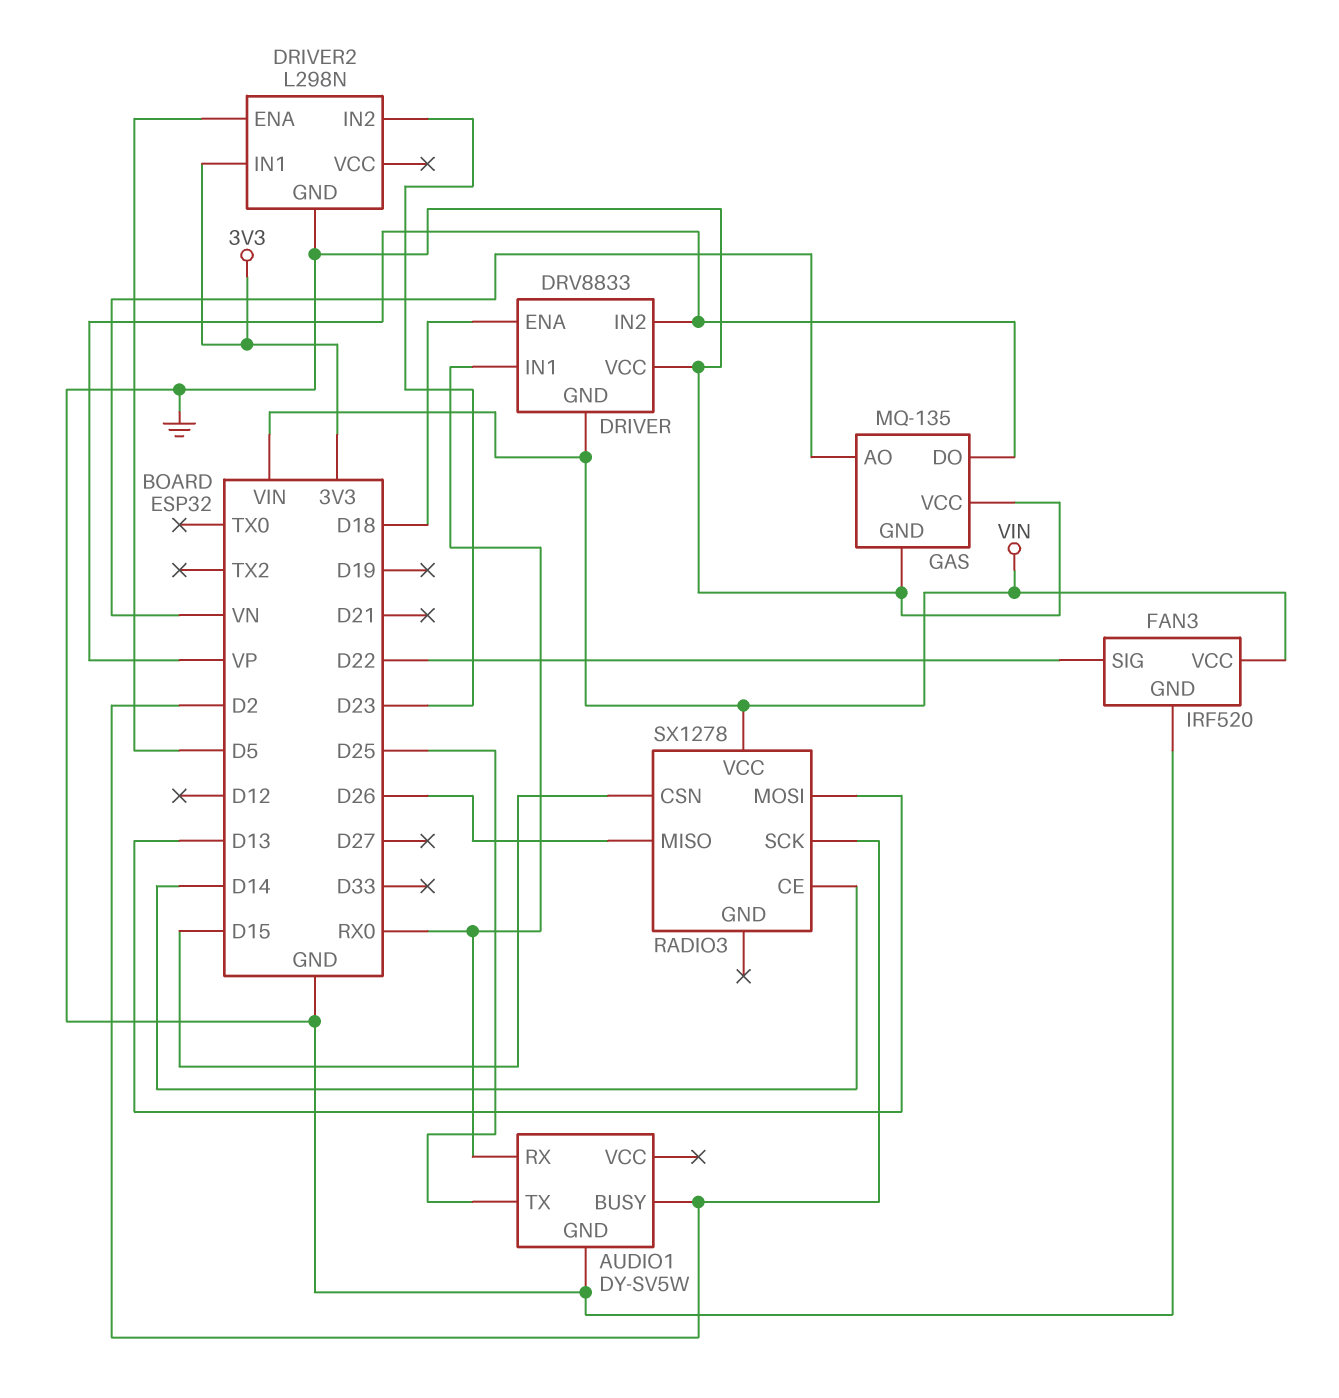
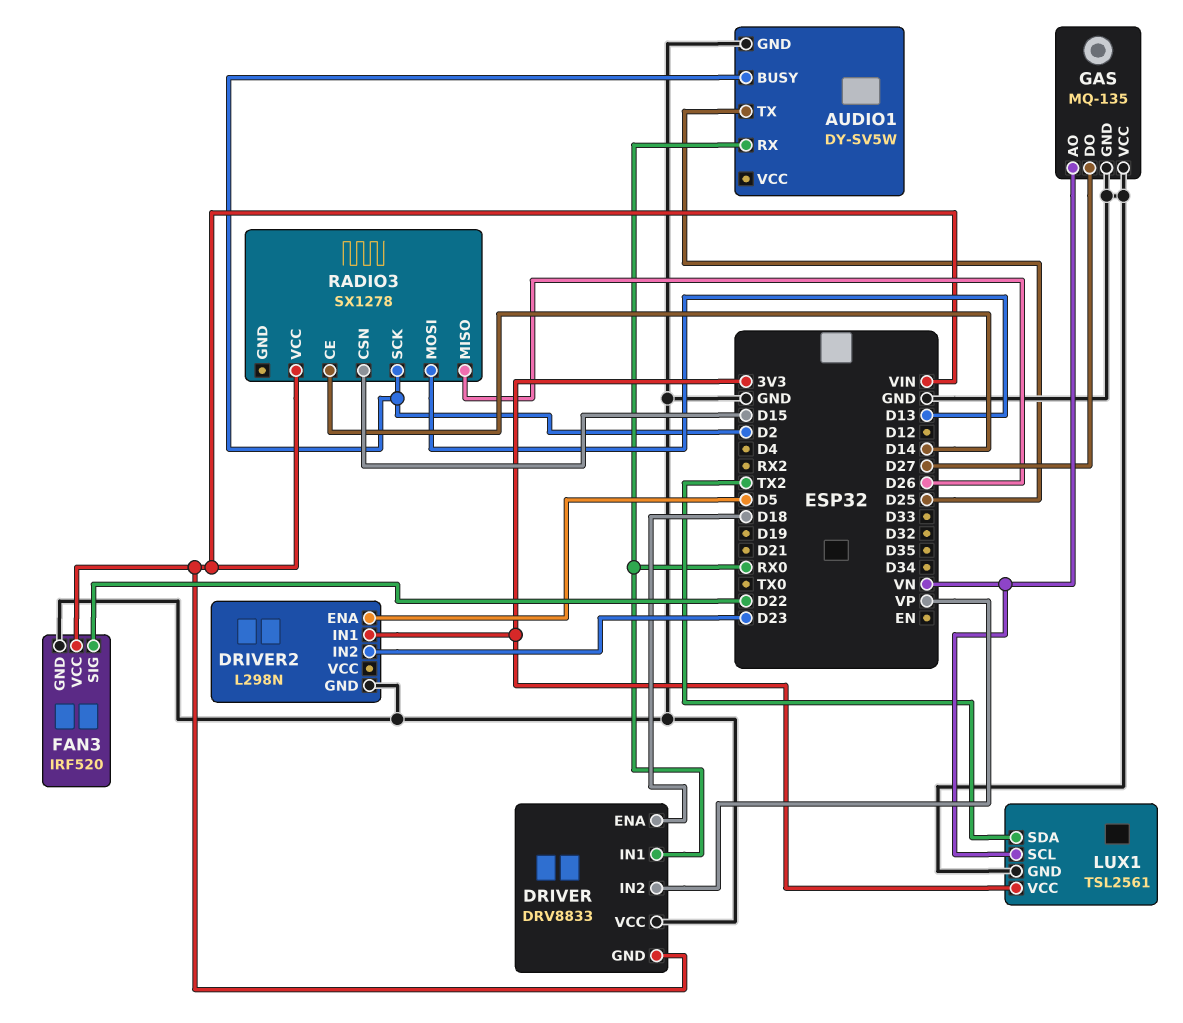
GAS pin DO: VP -> D27
LUX1: none -> TSL2561
LUX1 pin GND: none -> GND
LUX1 pin SCL: none -> VN
LUX1 pin SDA: none -> TX2
LUX1 pin VCC: none -> 3V3

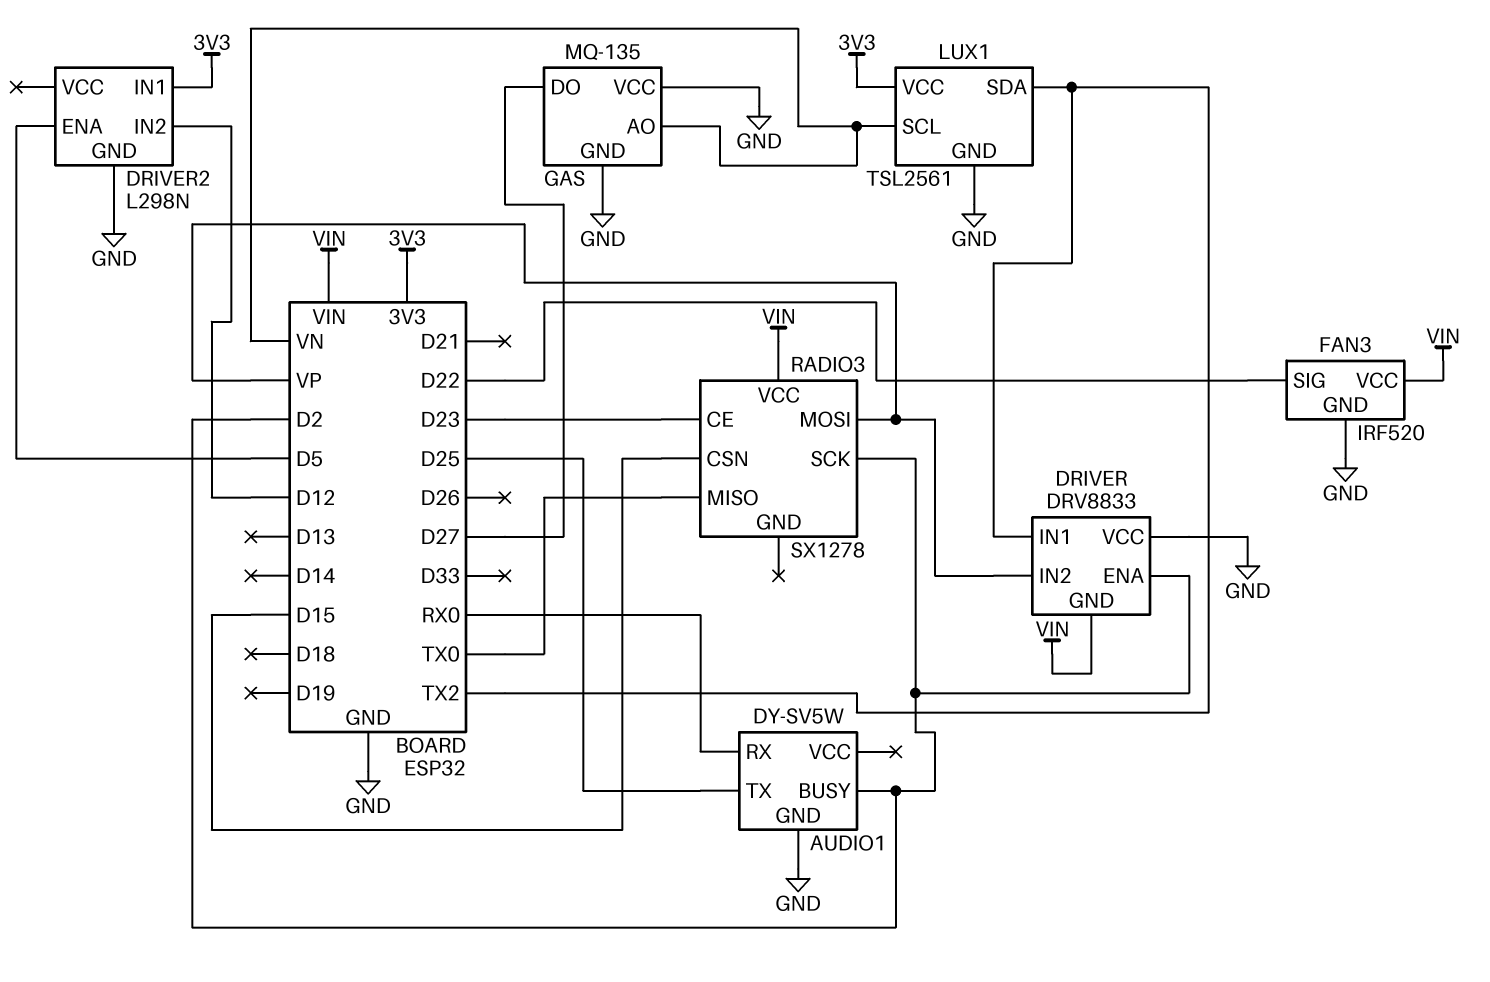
DRIVER pin ENA: D18 -> D2
DRIVER pin IN1: RX0 -> TX2
DRIVER2 pin IN2: D23 -> D12
RADIO3 pin CE: D14 -> D23
RADIO3 pin MISO: D26 -> TX0
RADIO3 pin MOSI: D13 -> VP

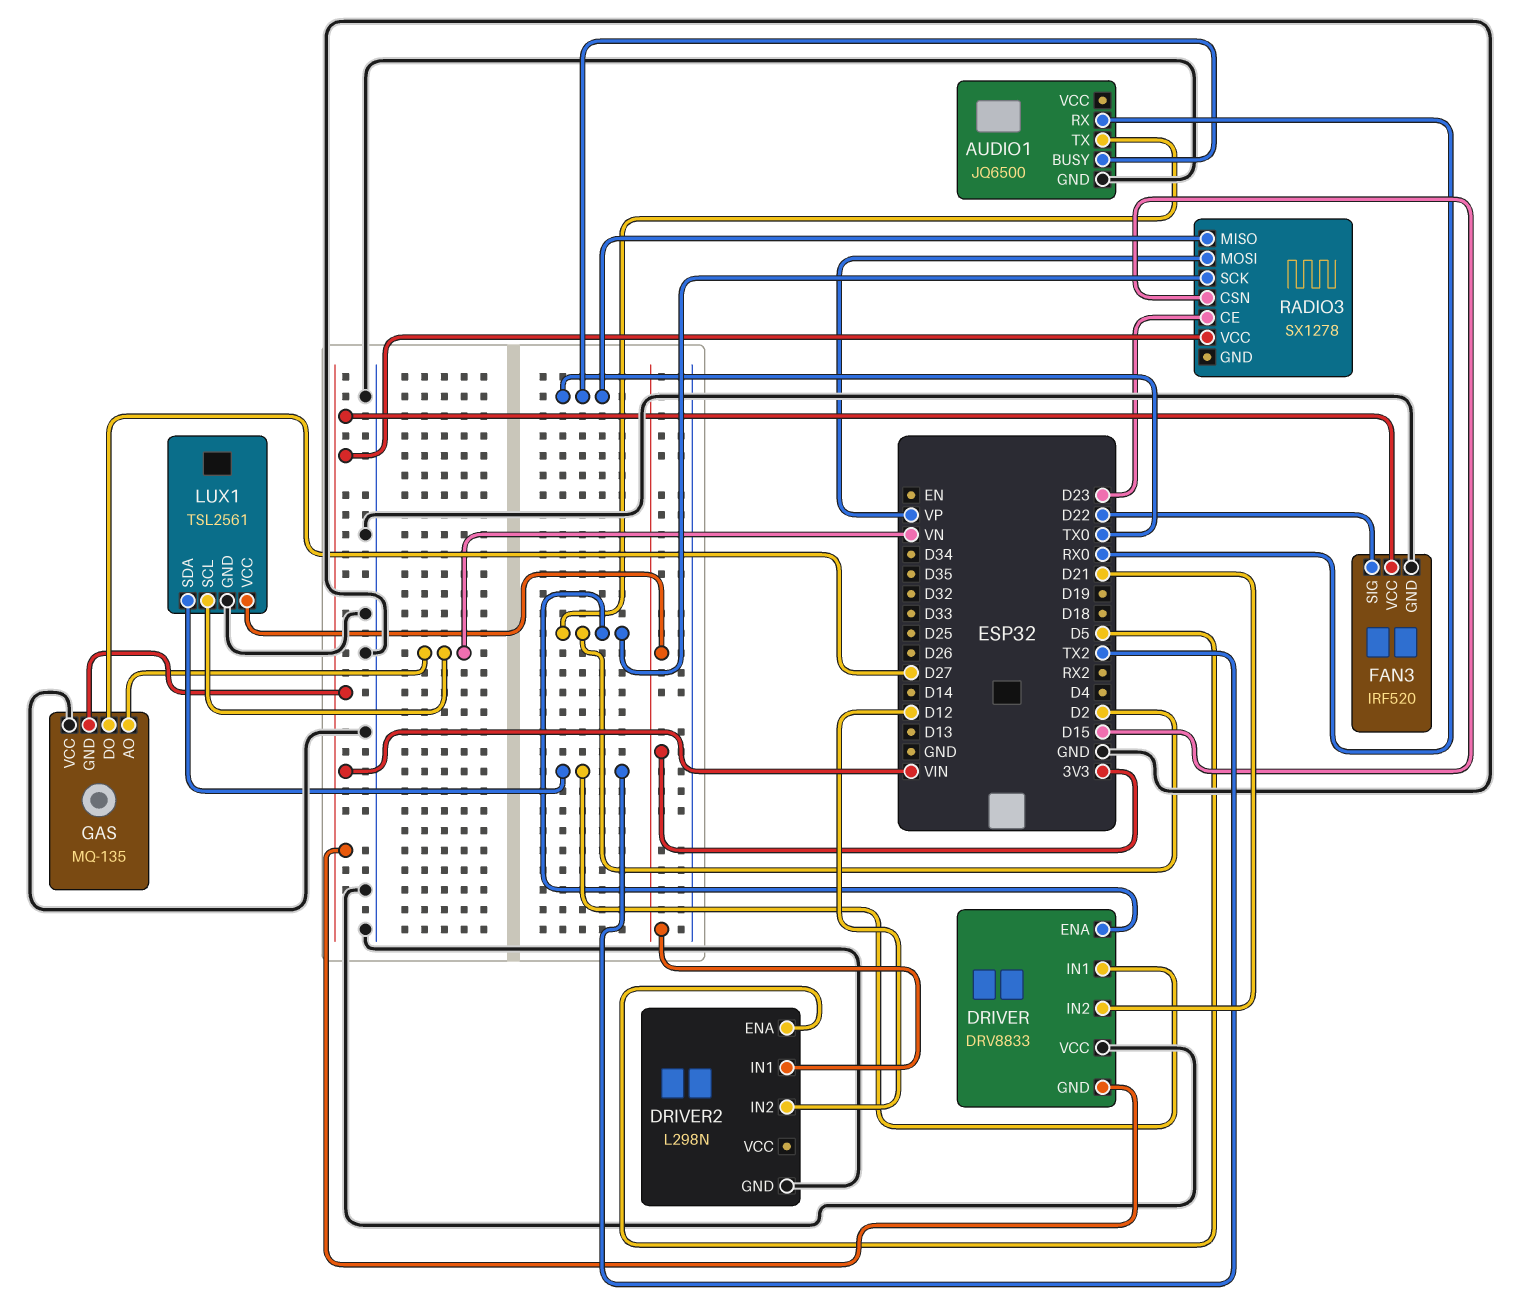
AUDIO1: DY-SV5W -> JQ6500
AUDIO1 pin BUSY: D2 -> TX0
AUDIO1 pin TX: D25 -> D2
DRIVER pin IN2: VP -> D21
GAS pin GND: GND -> VIN

